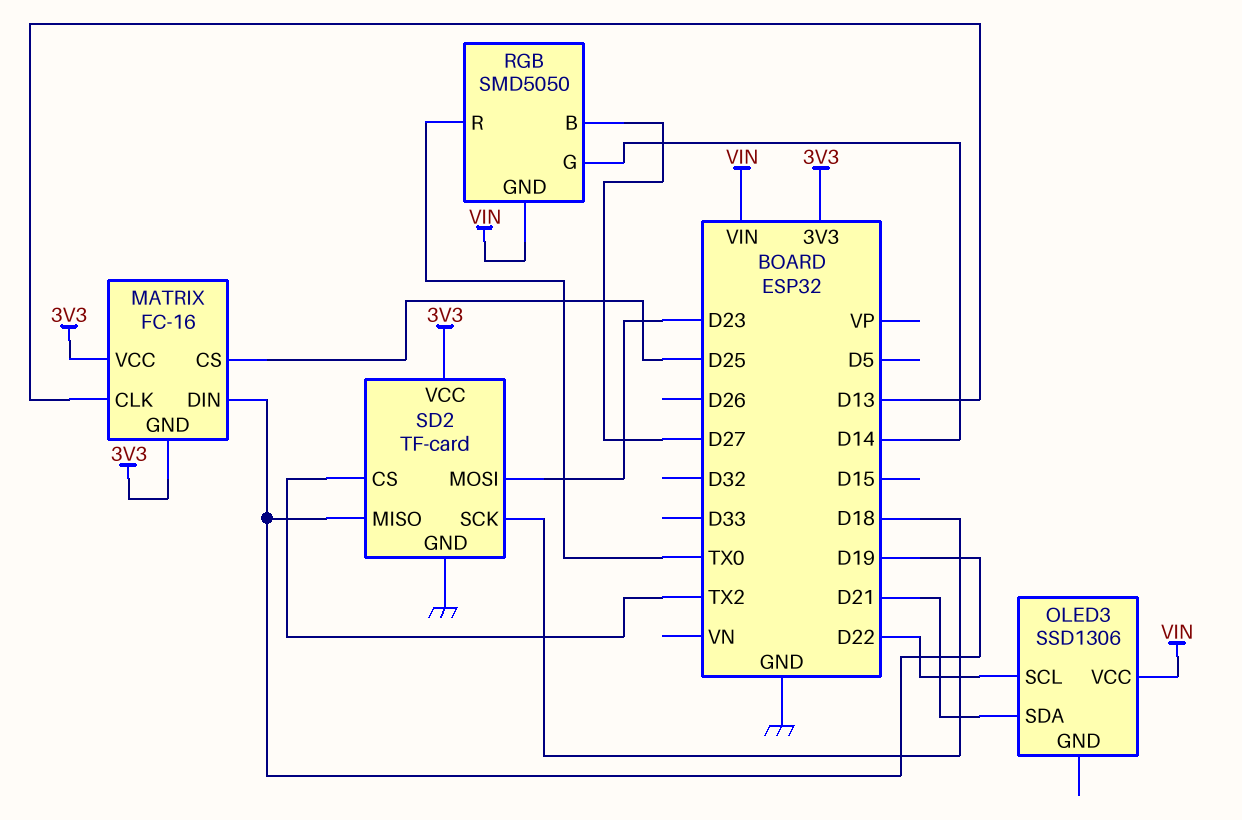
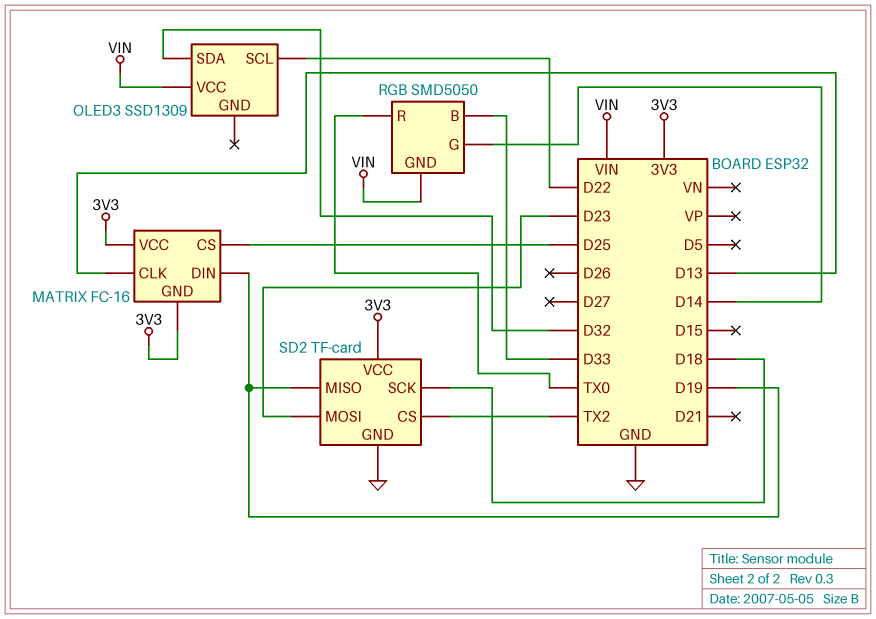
OLED3: SSD1306 -> SSD1309
OLED3 pin SDA: D21 -> D32
RGB pin B: D27 -> D33

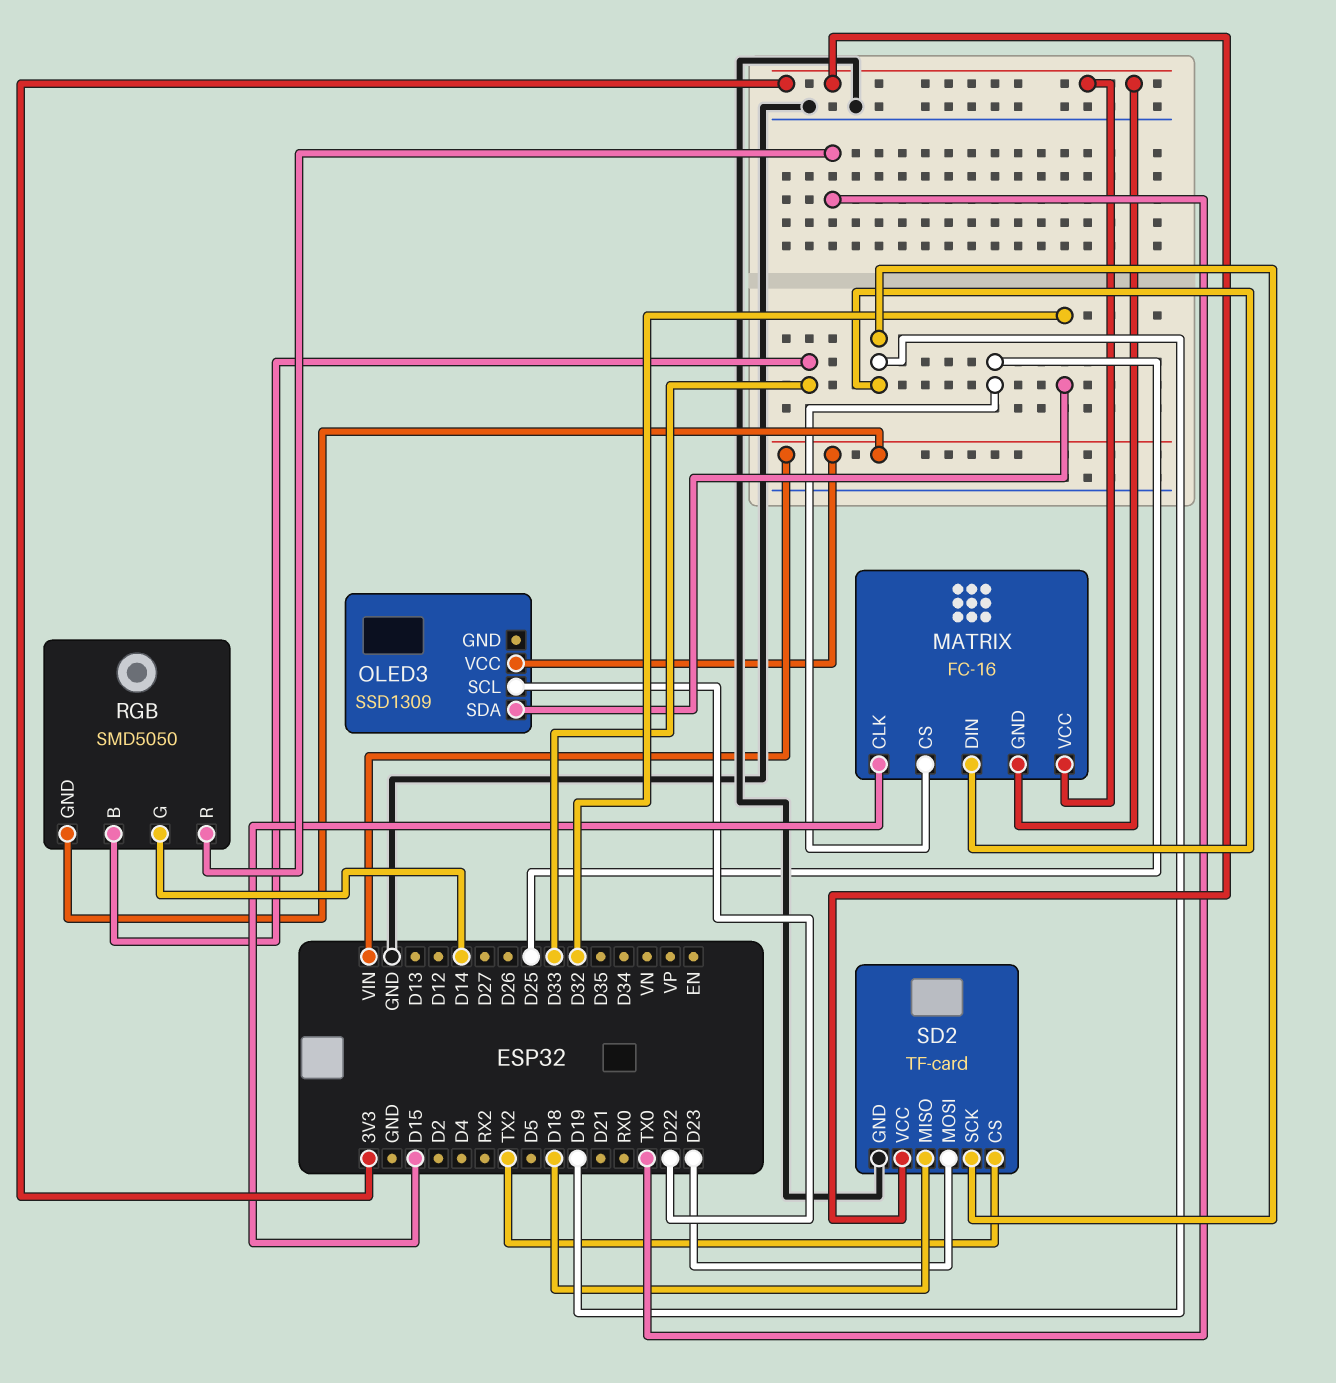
MATRIX pin CLK: D13 -> D15
SD2 pin MISO: D19 -> D18
SD2 pin SCK: D18 -> D19

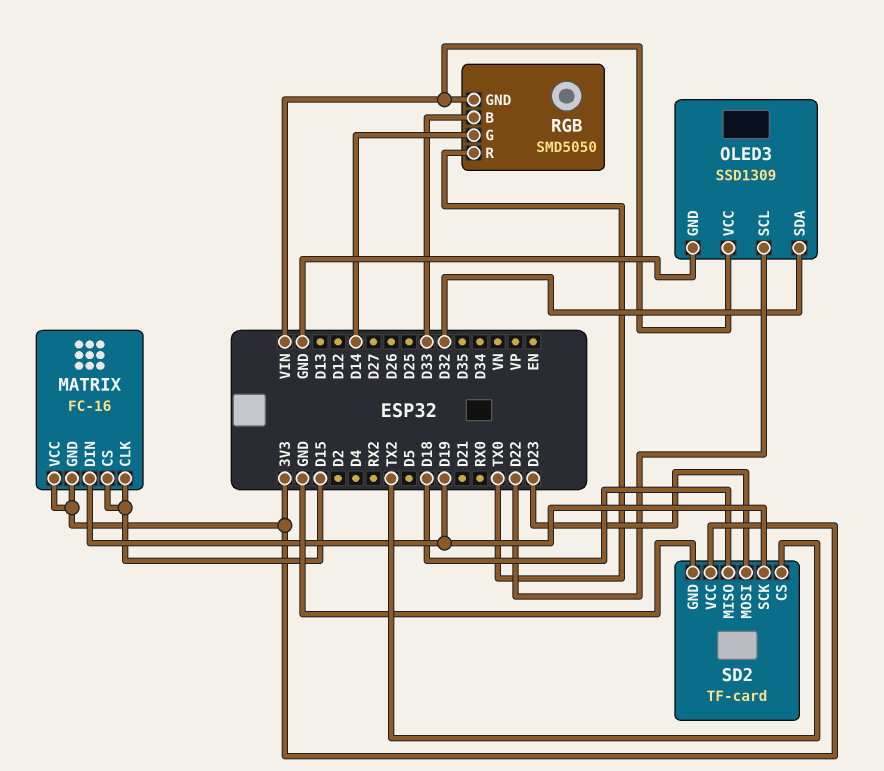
MATRIX pin CS: D25 -> D15
OLED3 pin GND: none -> GND

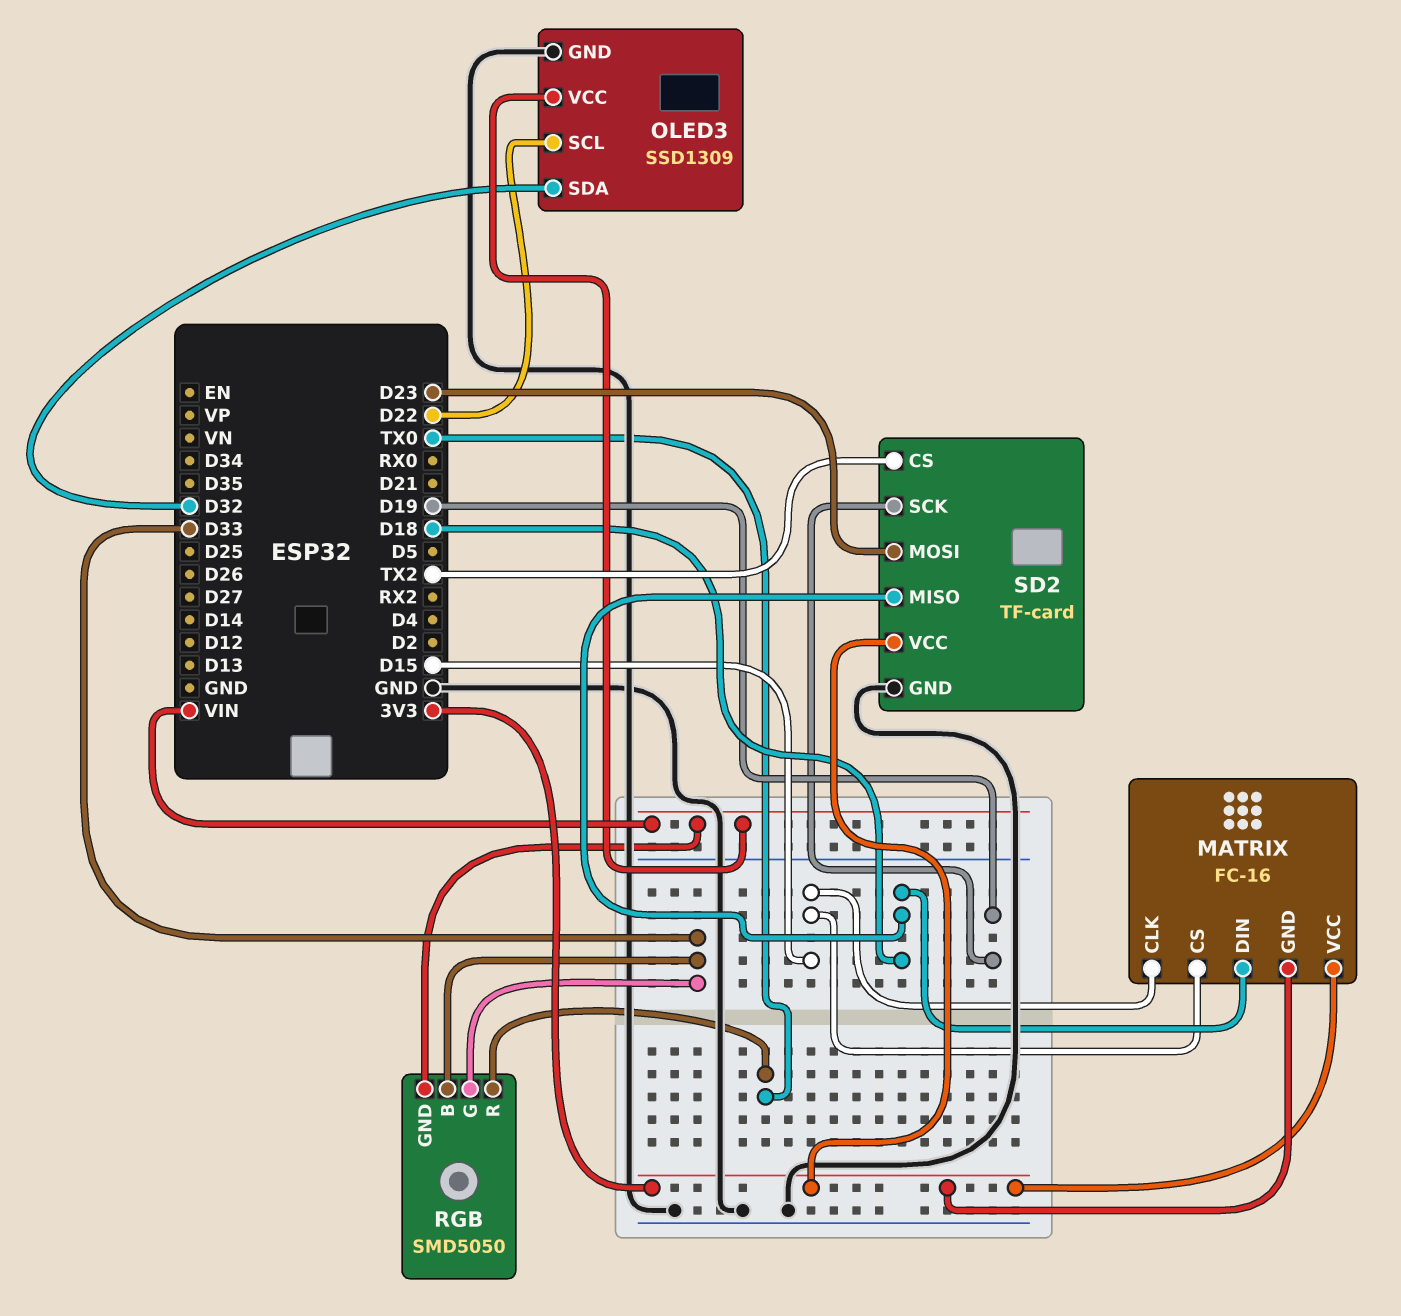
MATRIX pin DIN: D19 -> D18
RGB pin G: D14 -> D33

